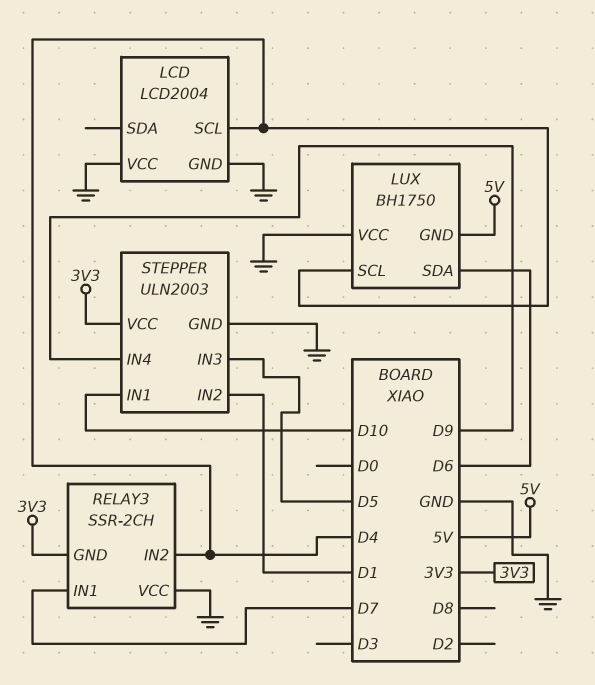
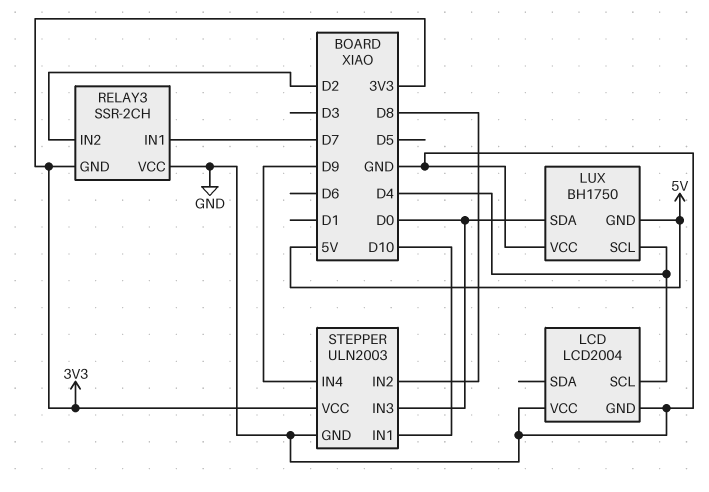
LUX pin SDA: D6 -> D0
RELAY3 pin IN2: D4 -> D2
STEPPER pin IN2: D1 -> D8
STEPPER pin IN3: D5 -> D0

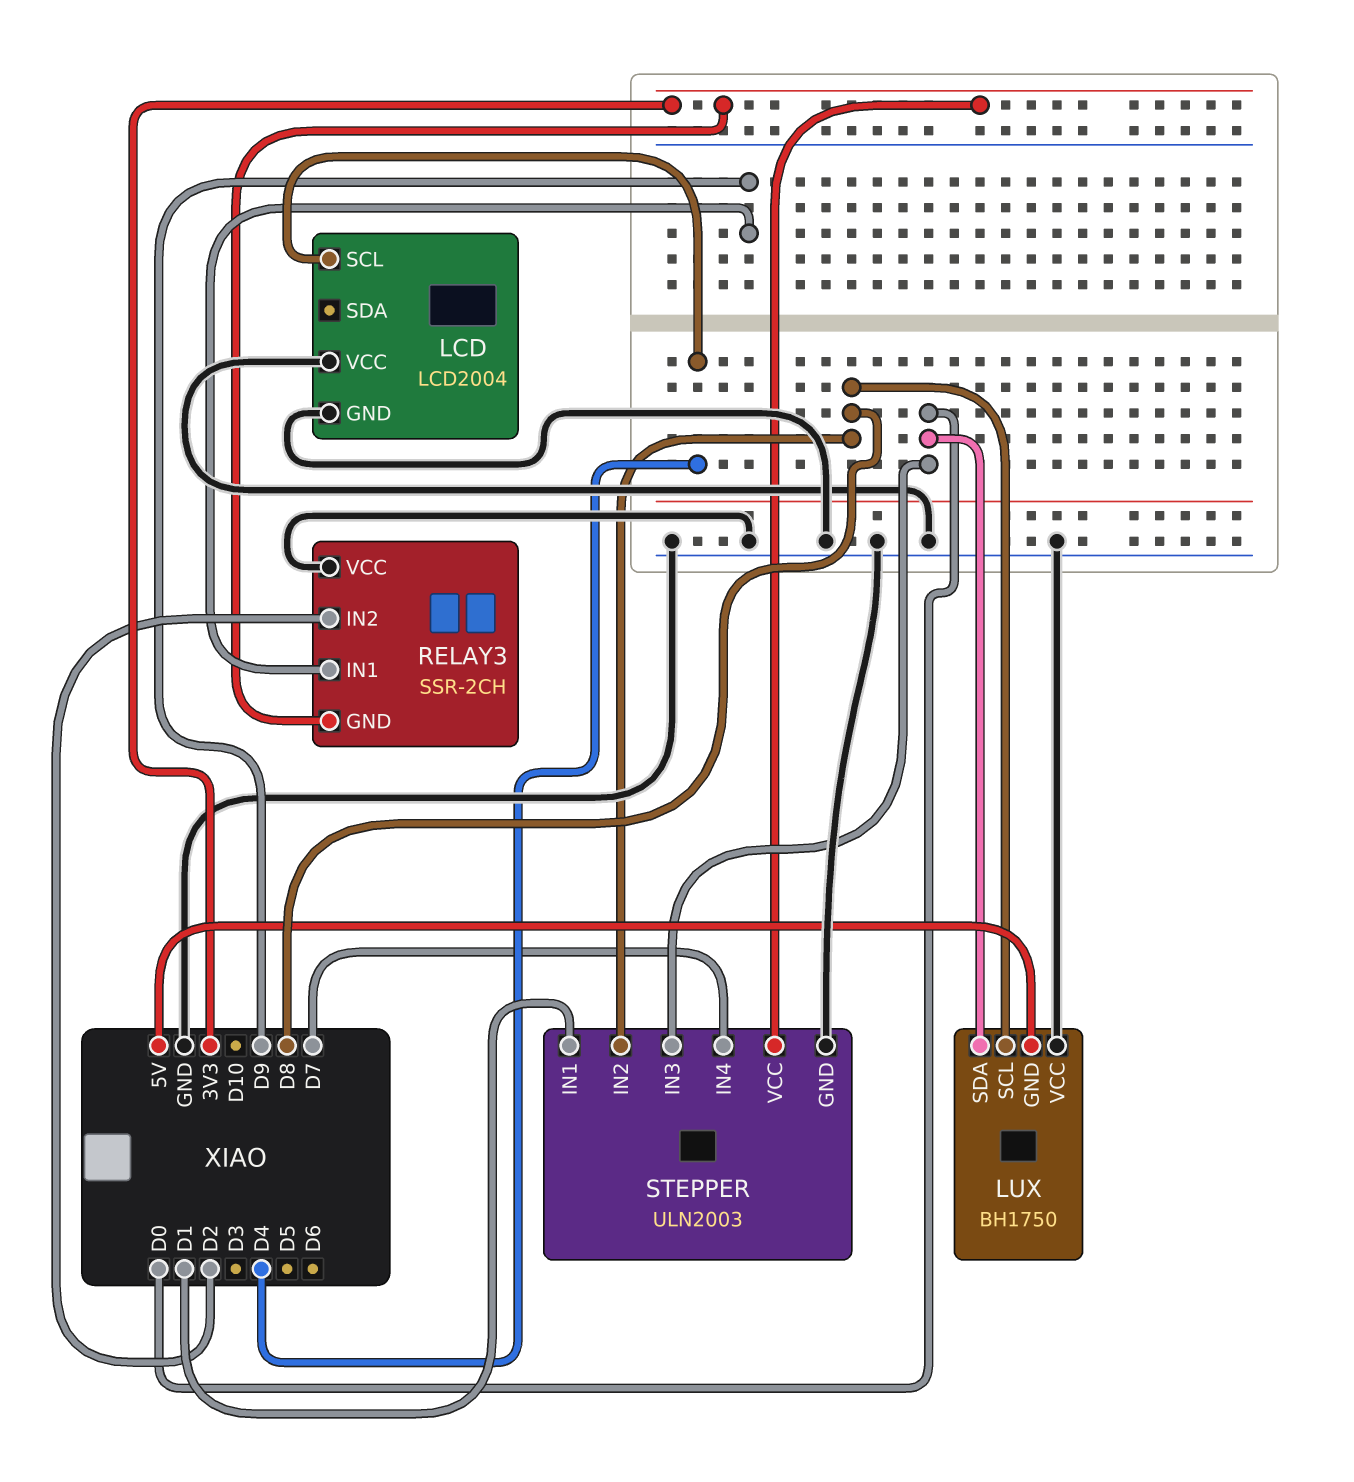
LUX pin SCL: D4 -> D8
RELAY3 pin IN1: D7 -> D9
STEPPER pin IN1: D10 -> D1
STEPPER pin IN4: D9 -> D7

